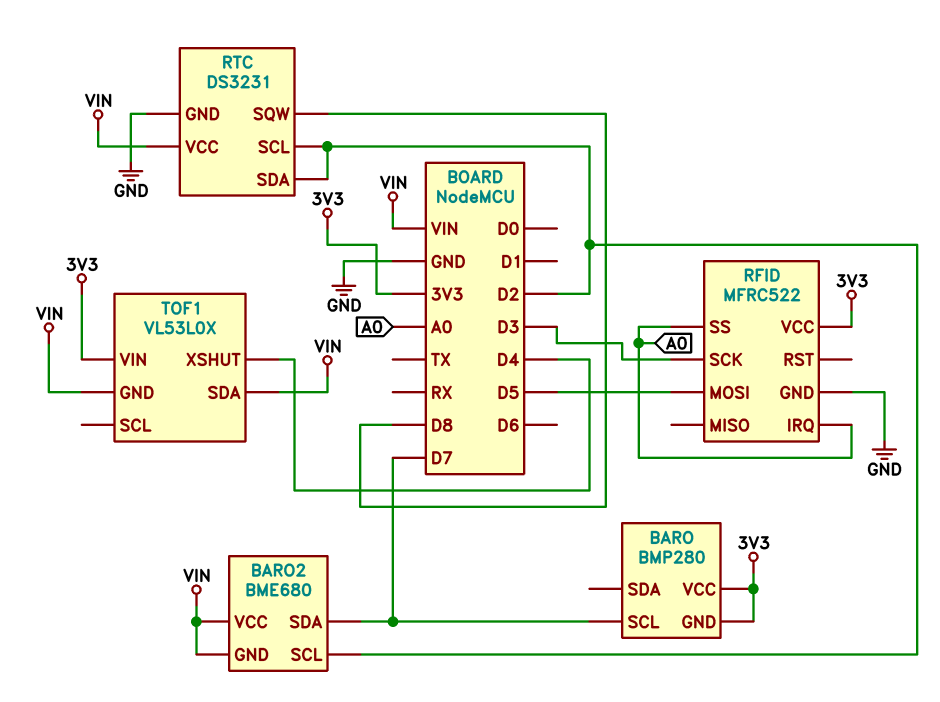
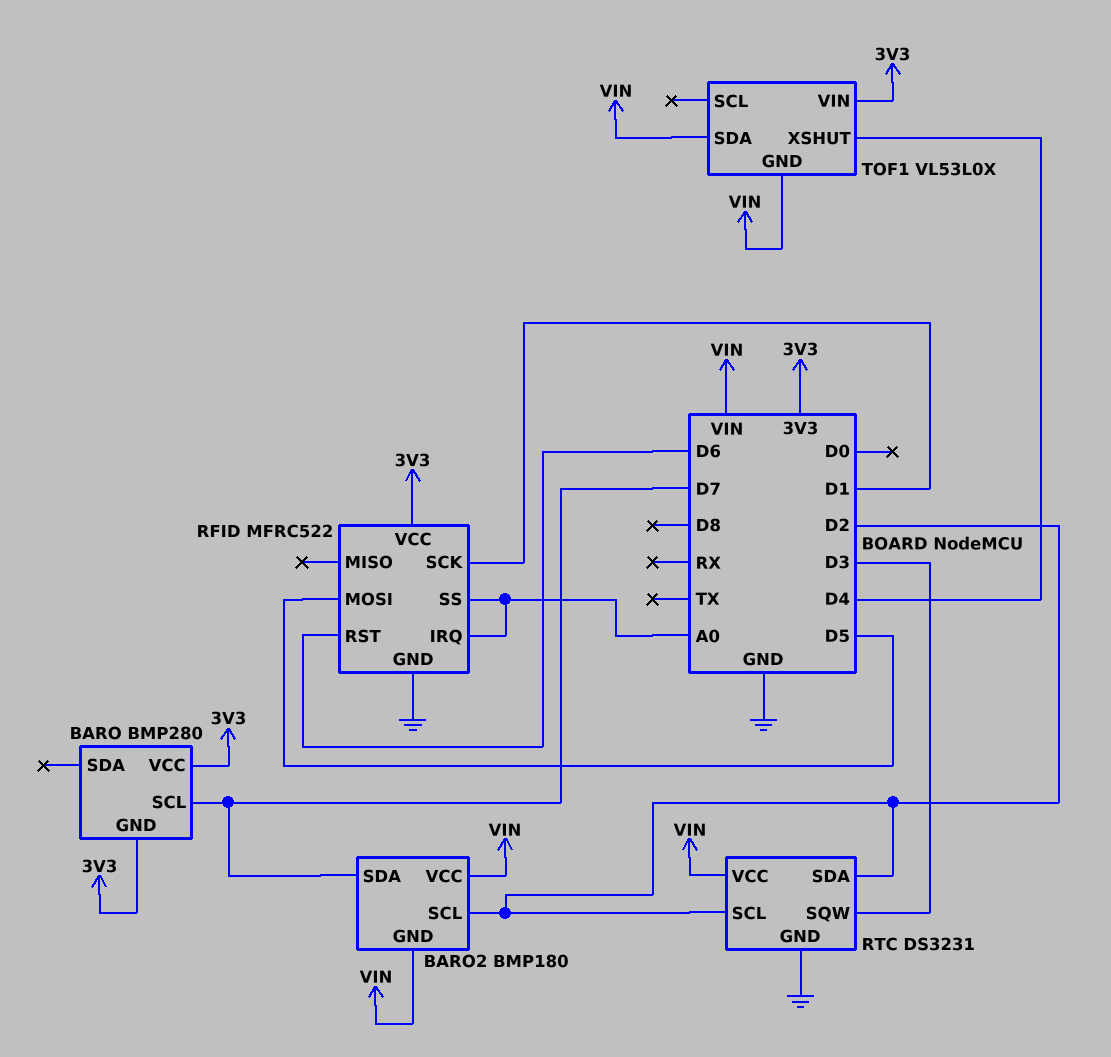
BARO2: BME680 -> BMP180
RFID pin RST: none -> D6
RFID pin SCK: D3 -> D1
RTC pin SQW: D8 -> D3

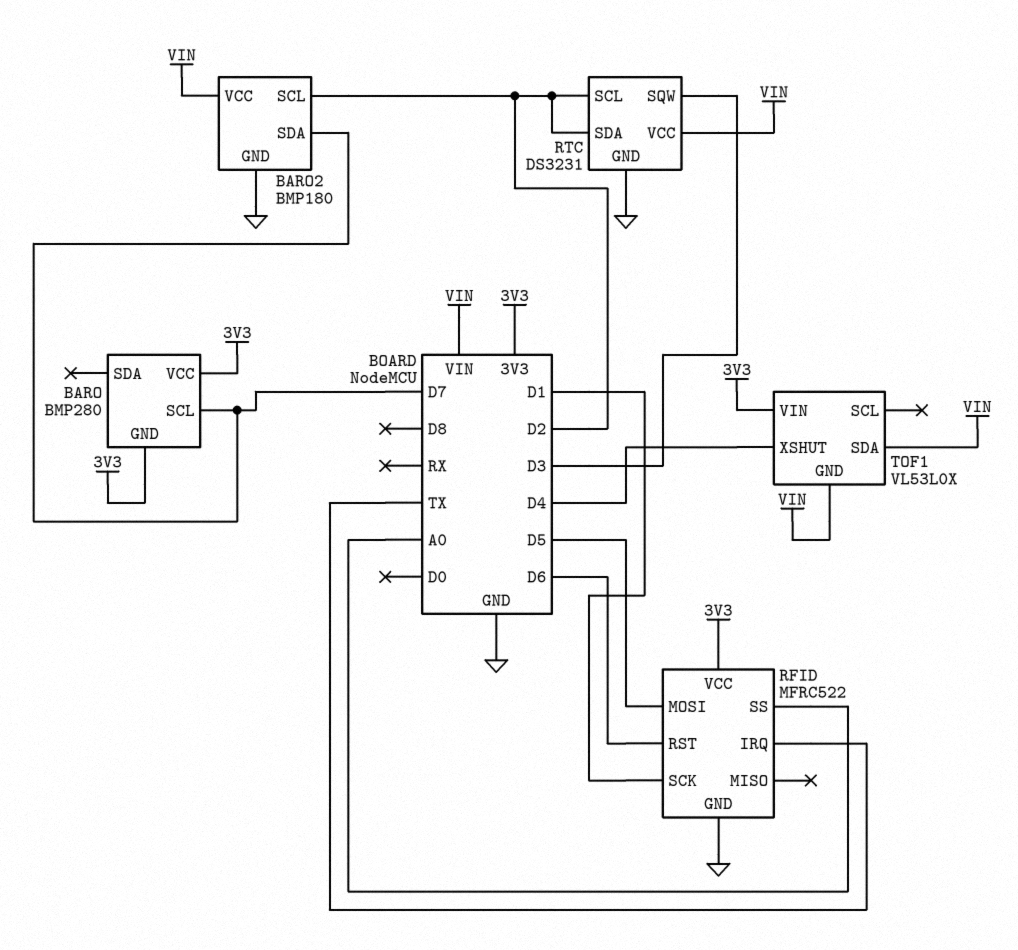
BARO2 pin GND: VIN -> GND
RFID pin IRQ: A0 -> TX

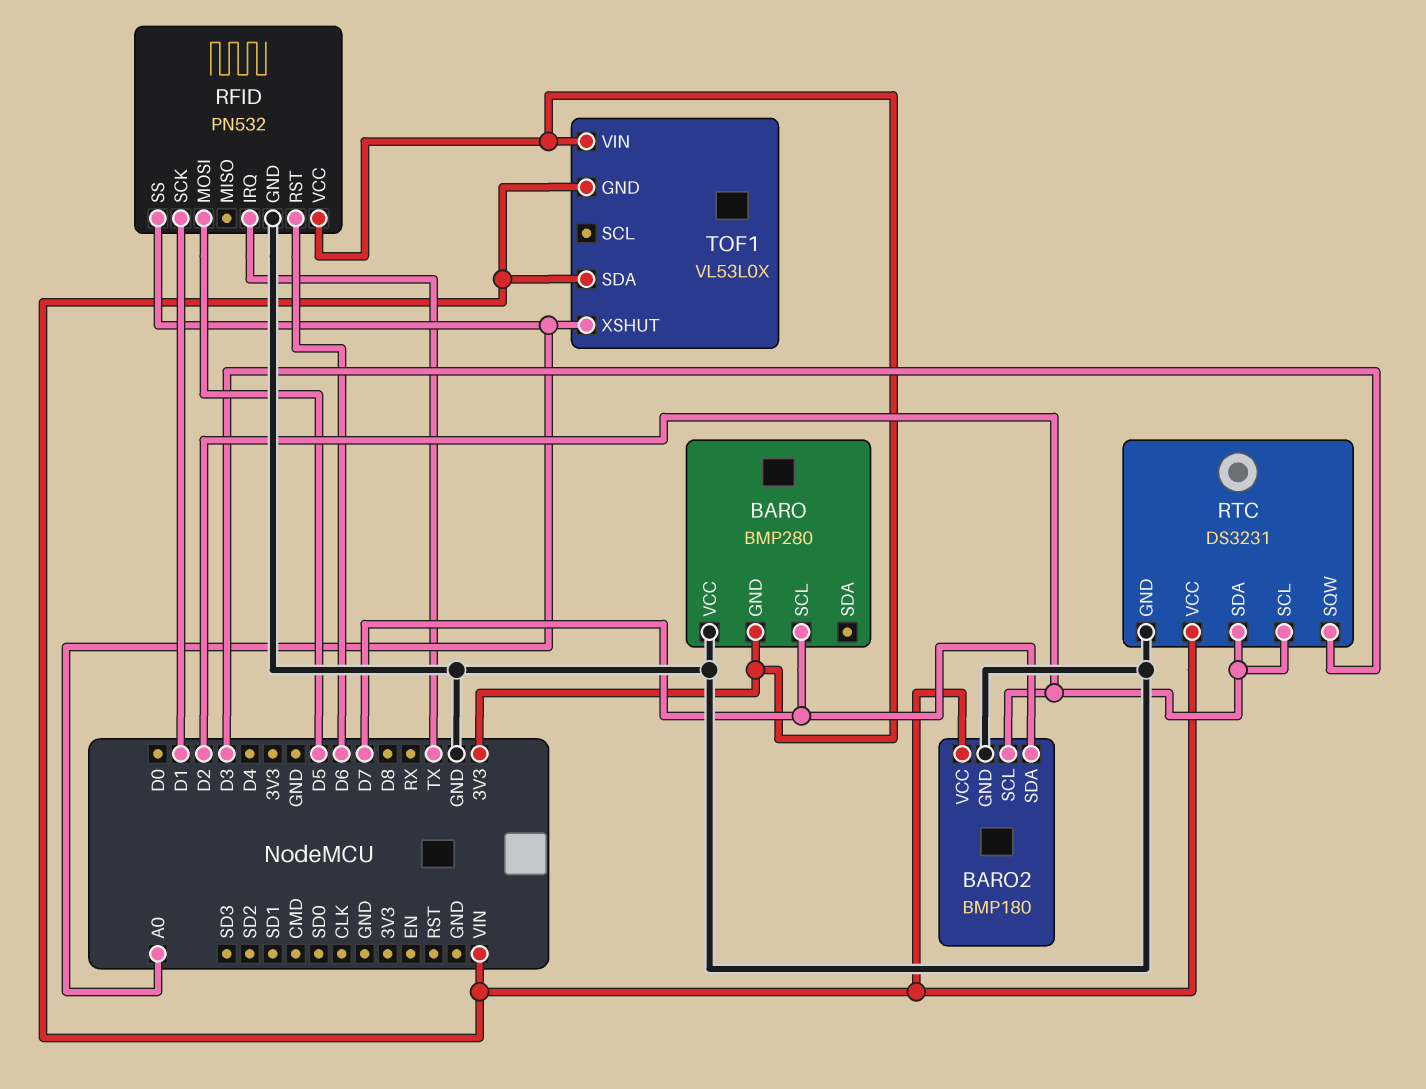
BARO pin VCC: 3V3 -> GND
RFID: MFRC522 -> PN532
TOF1 pin XSHUT: D4 -> A0

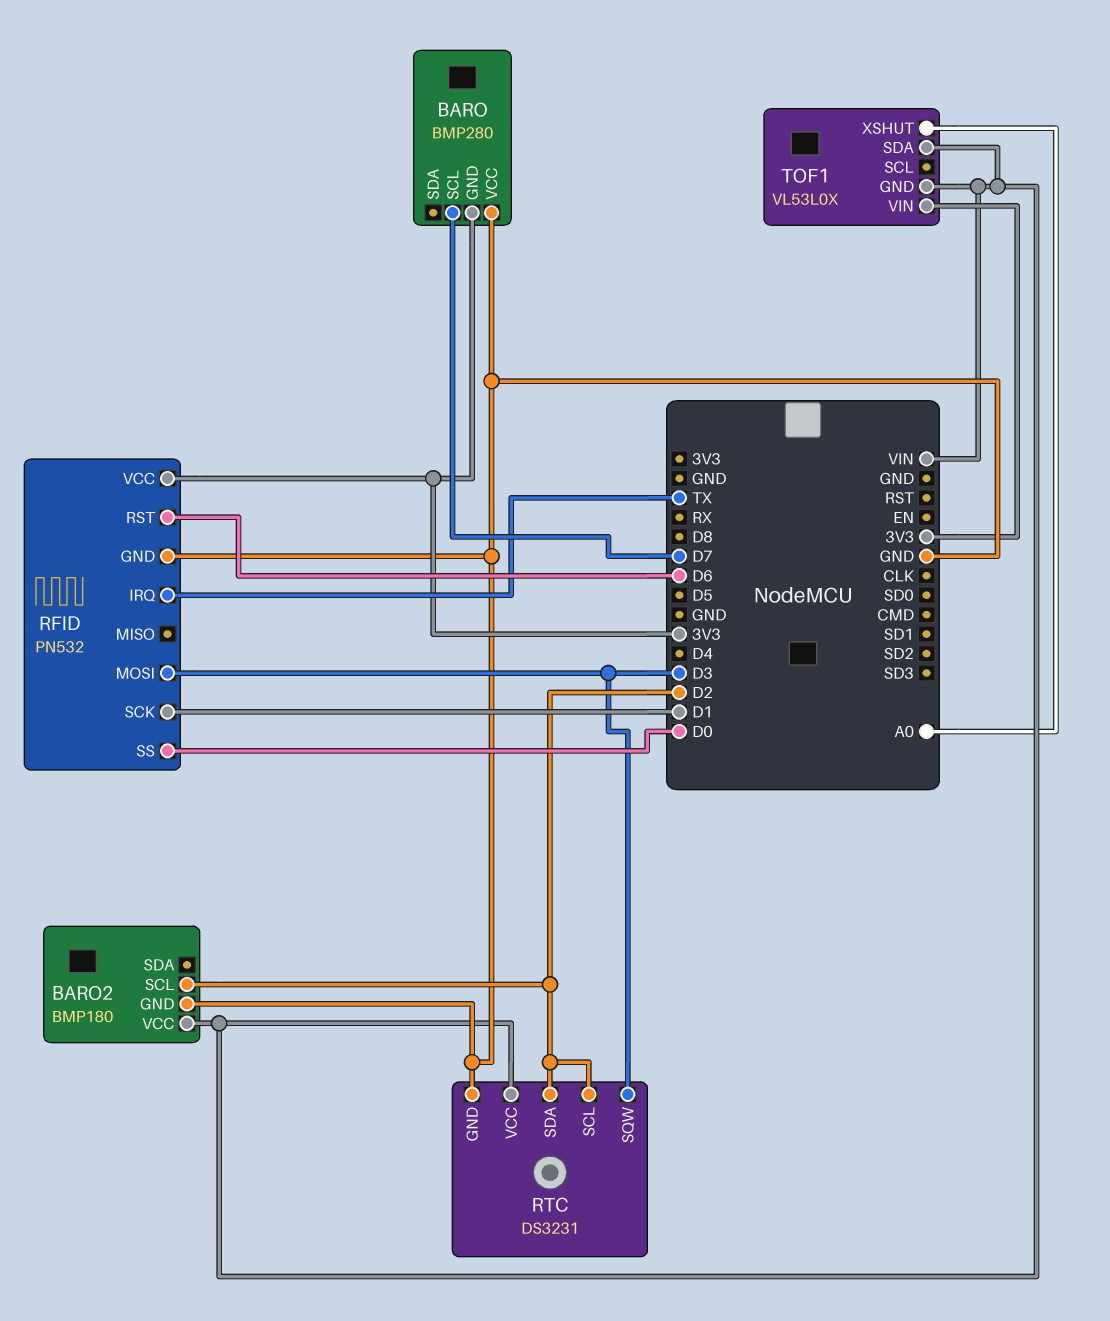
BARO2 pin SDA: D7 -> none
RFID pin MOSI: D5 -> D3
RFID pin SS: A0 -> D0

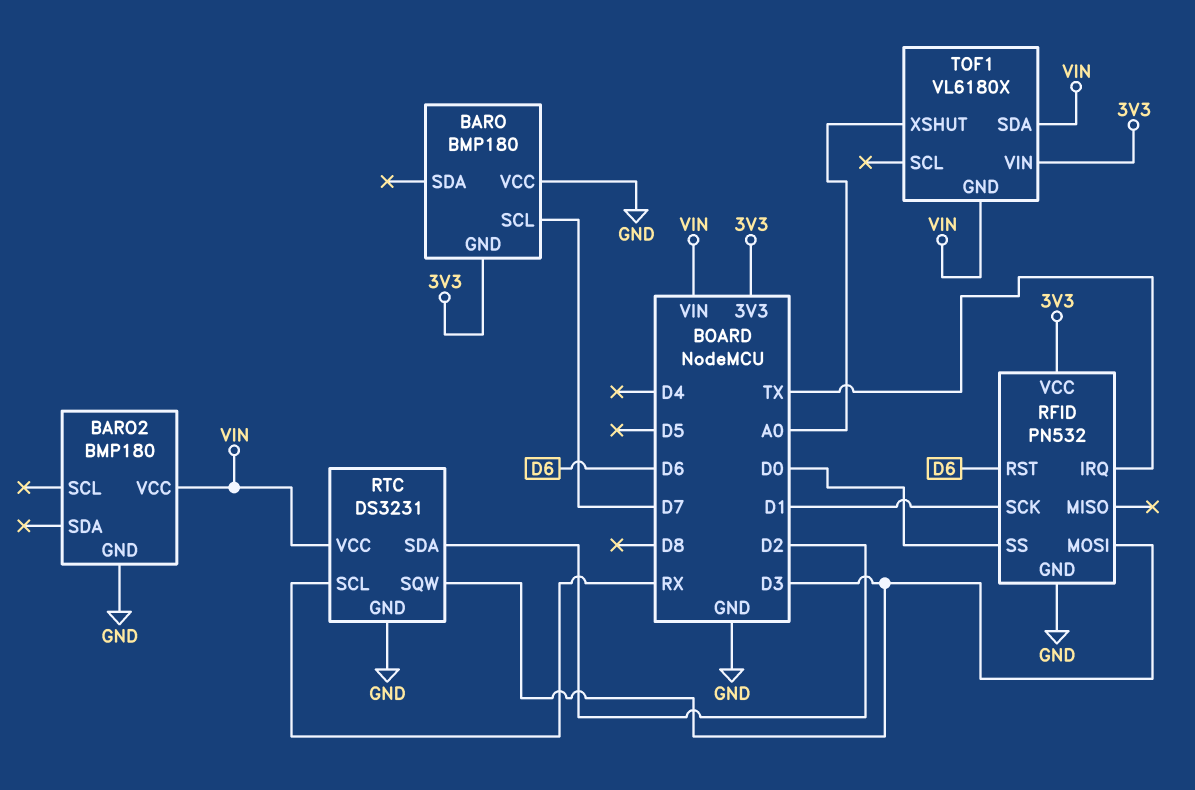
BARO: BMP280 -> BMP180
BARO2 pin SCL: D2 -> none
RTC pin SCL: D2 -> RX
TOF1: VL53L0X -> VL6180X

